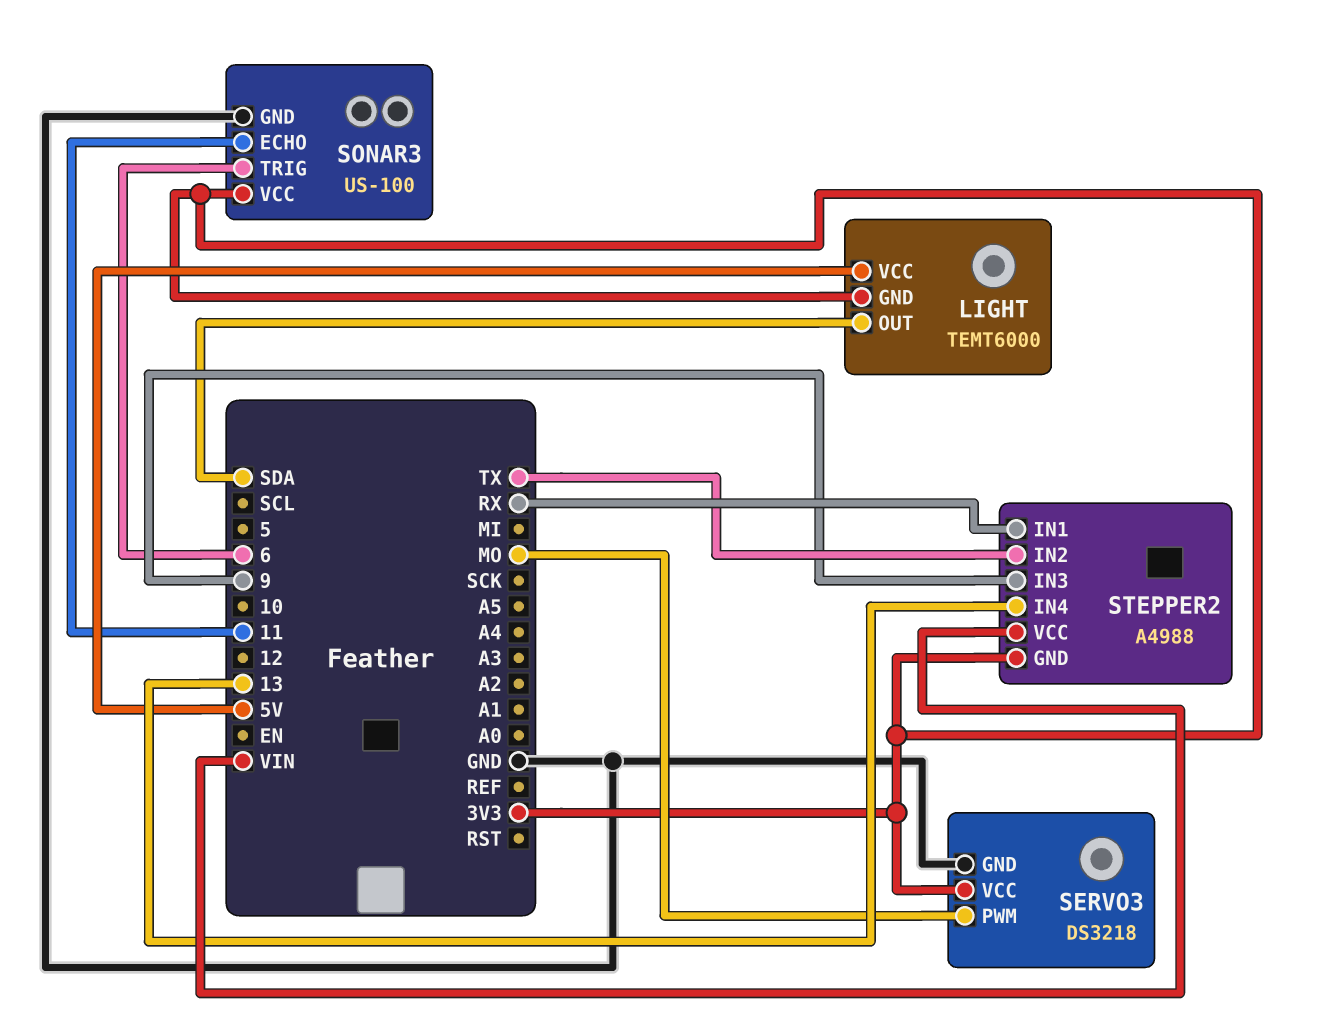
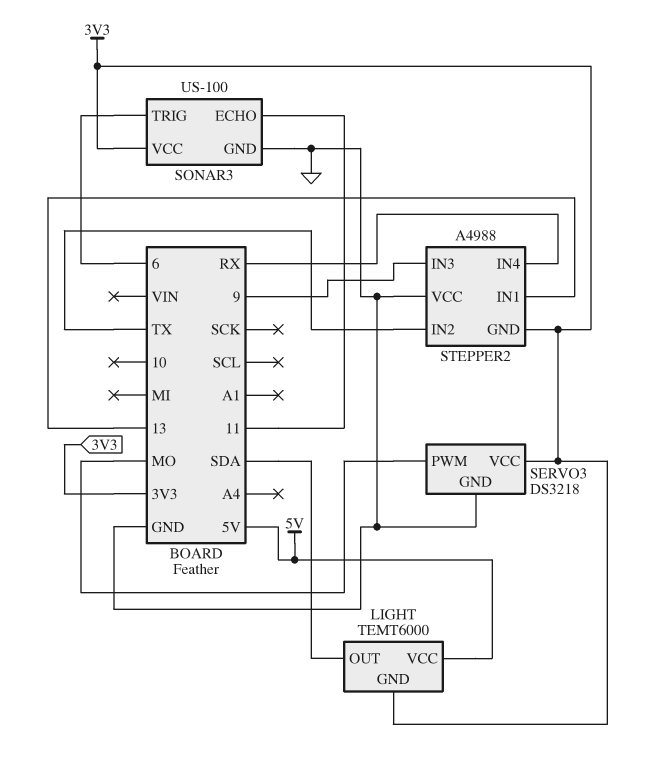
STEPPER2 pin IN1: RX -> 13
STEPPER2 pin IN4: 13 -> RX
STEPPER2 pin VCC: VIN -> GND

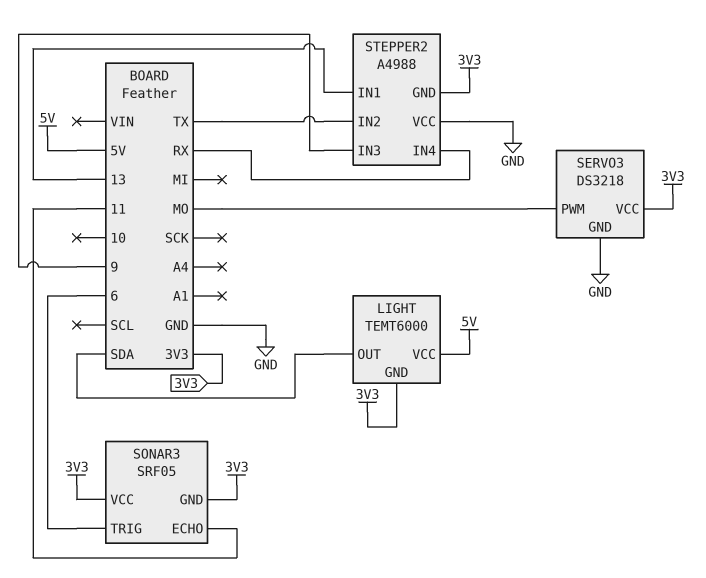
SONAR3: US-100 -> SRF05
SONAR3 pin GND: GND -> 3V3

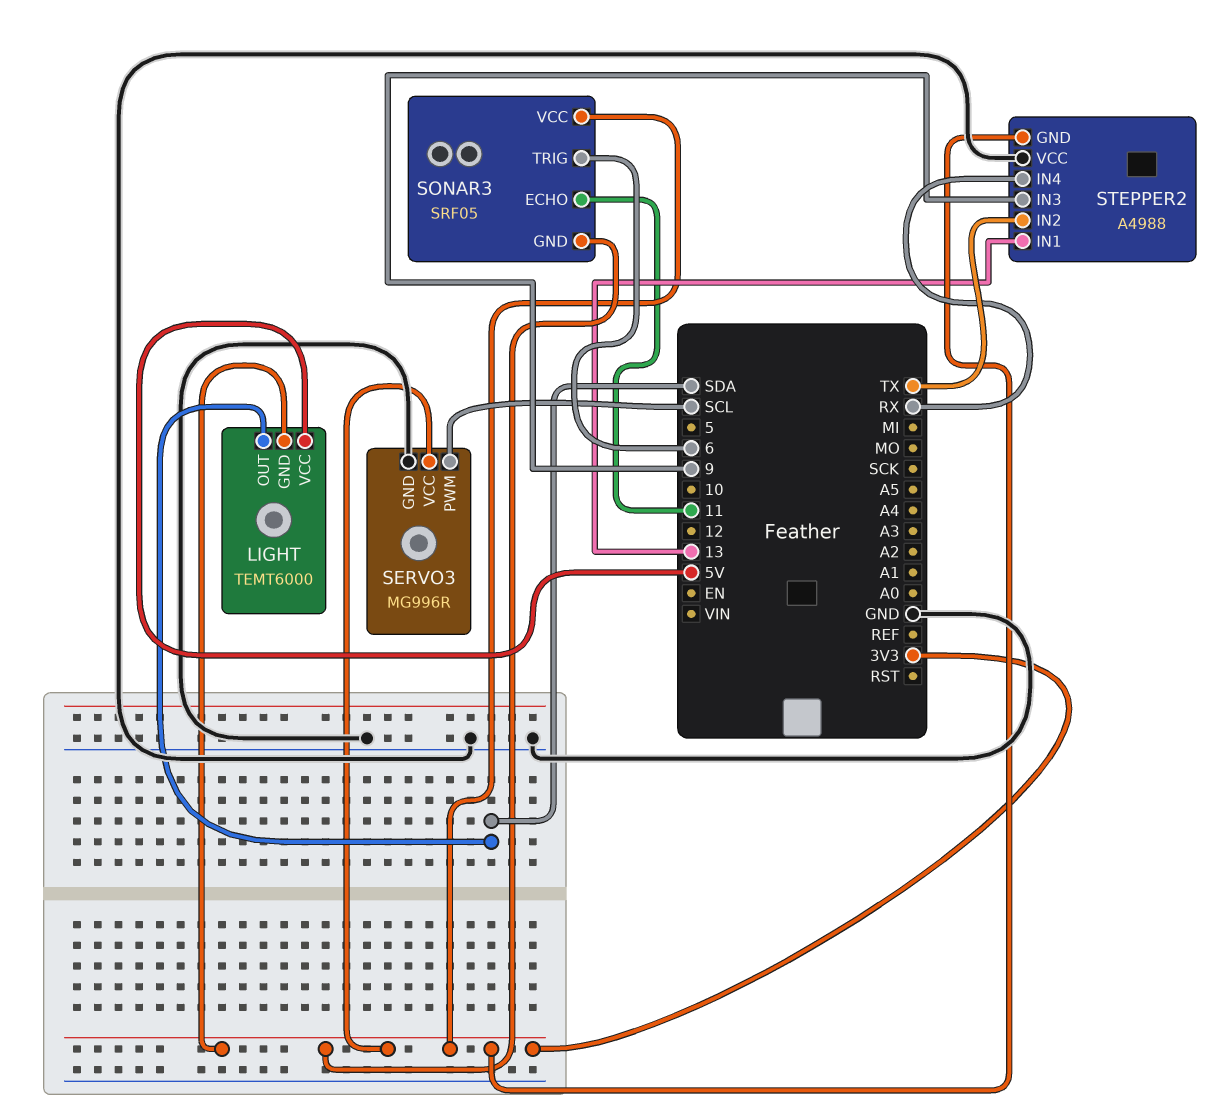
SERVO3: DS3218 -> MG996R
SERVO3 pin PWM: MO -> SCL

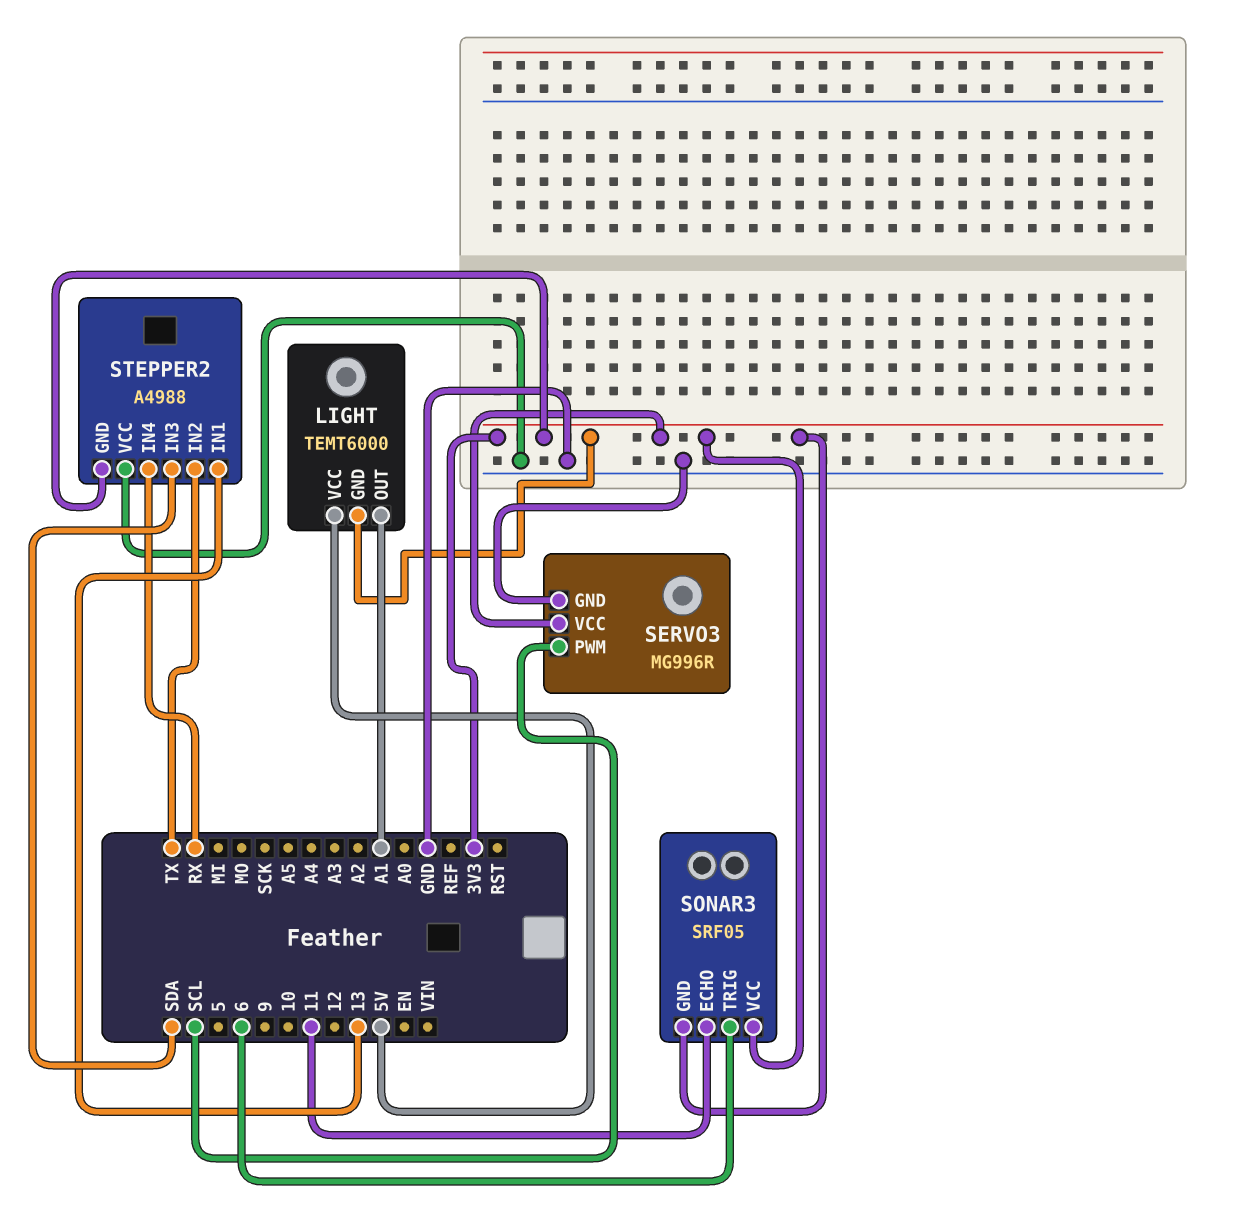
LIGHT pin OUT: SDA -> A1
STEPPER2 pin IN3: 9 -> SDA

